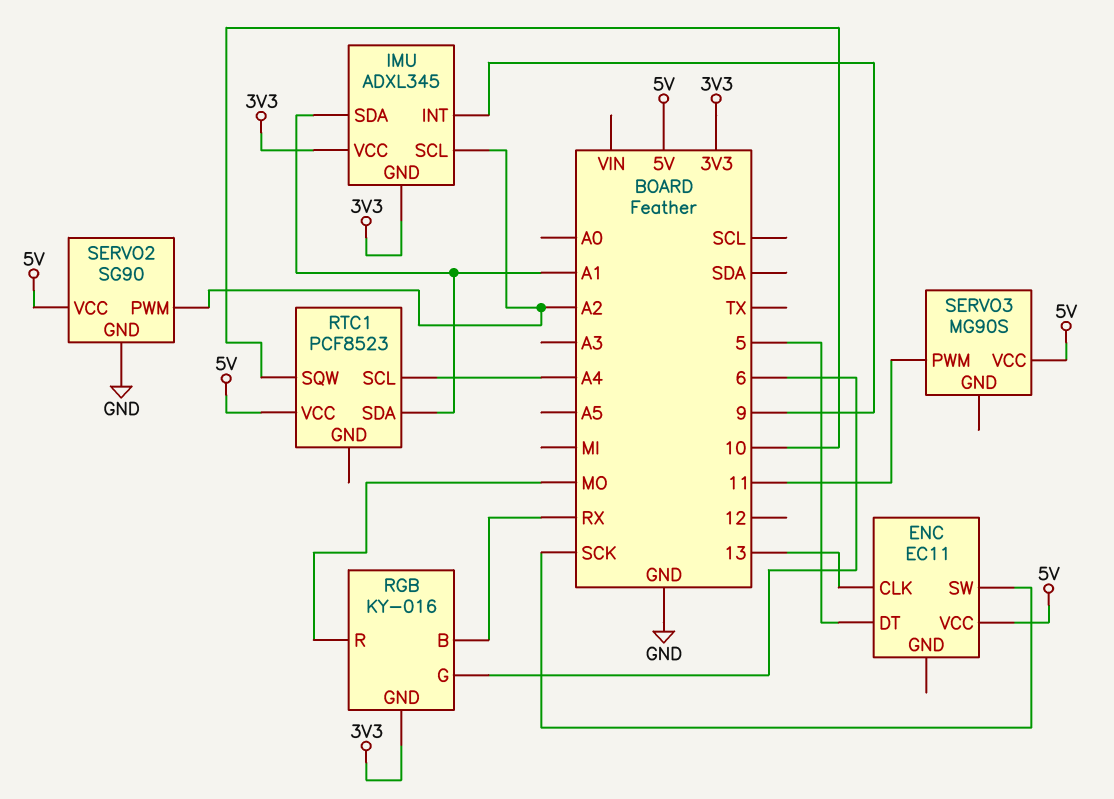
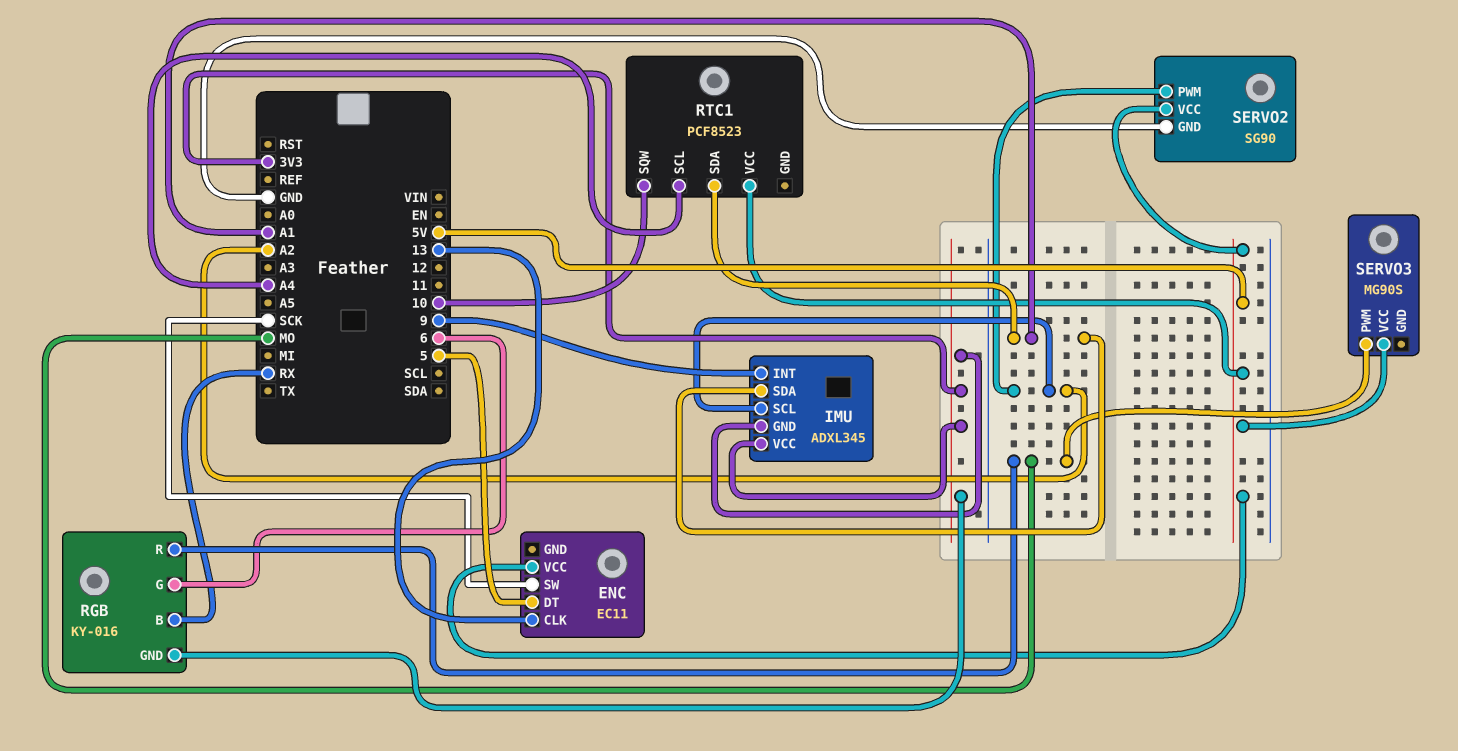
SERVO3 pin PWM: 11 -> MO

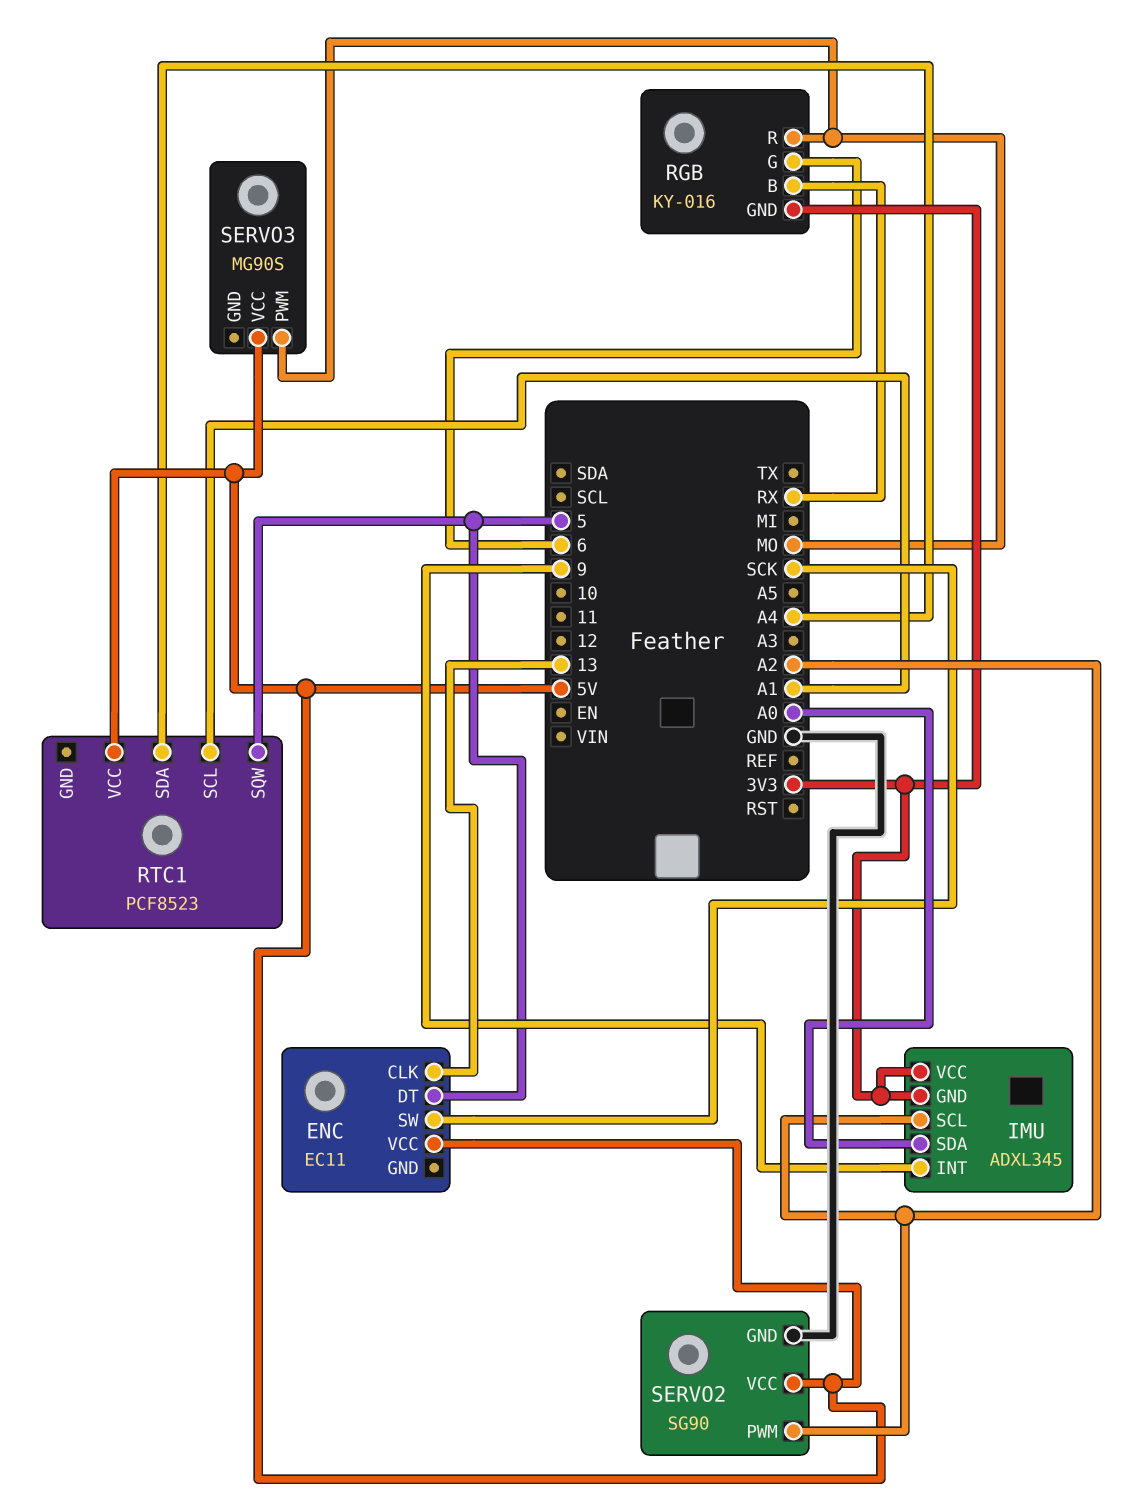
IMU pin SDA: A1 -> A0
RTC1 pin SCL: A4 -> A1
RTC1 pin SDA: A1 -> A4
RTC1 pin SQW: 10 -> 5

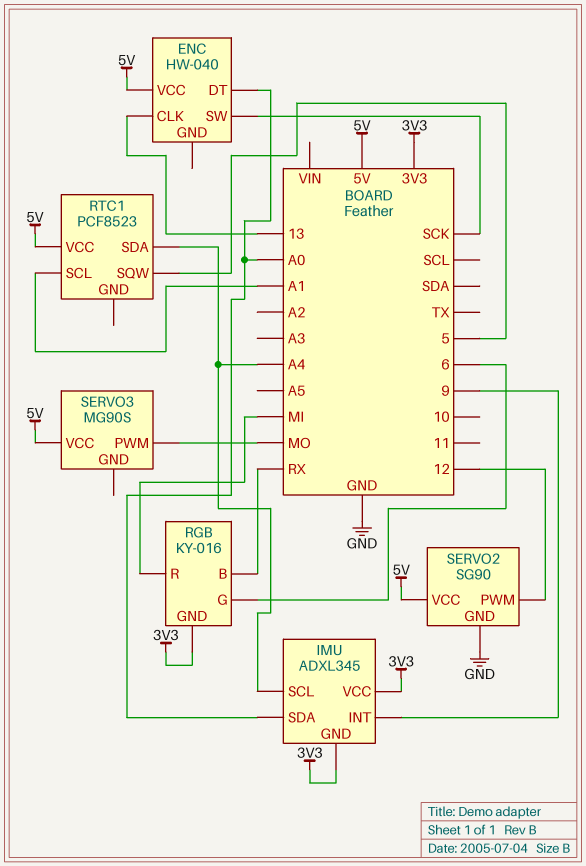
ENC: EC11 -> HW-040
ENC pin DT: 5 -> A0
IMU pin SCL: A2 -> A4
RGB pin R: MO -> MI
SERVO2 pin PWM: A2 -> 12

